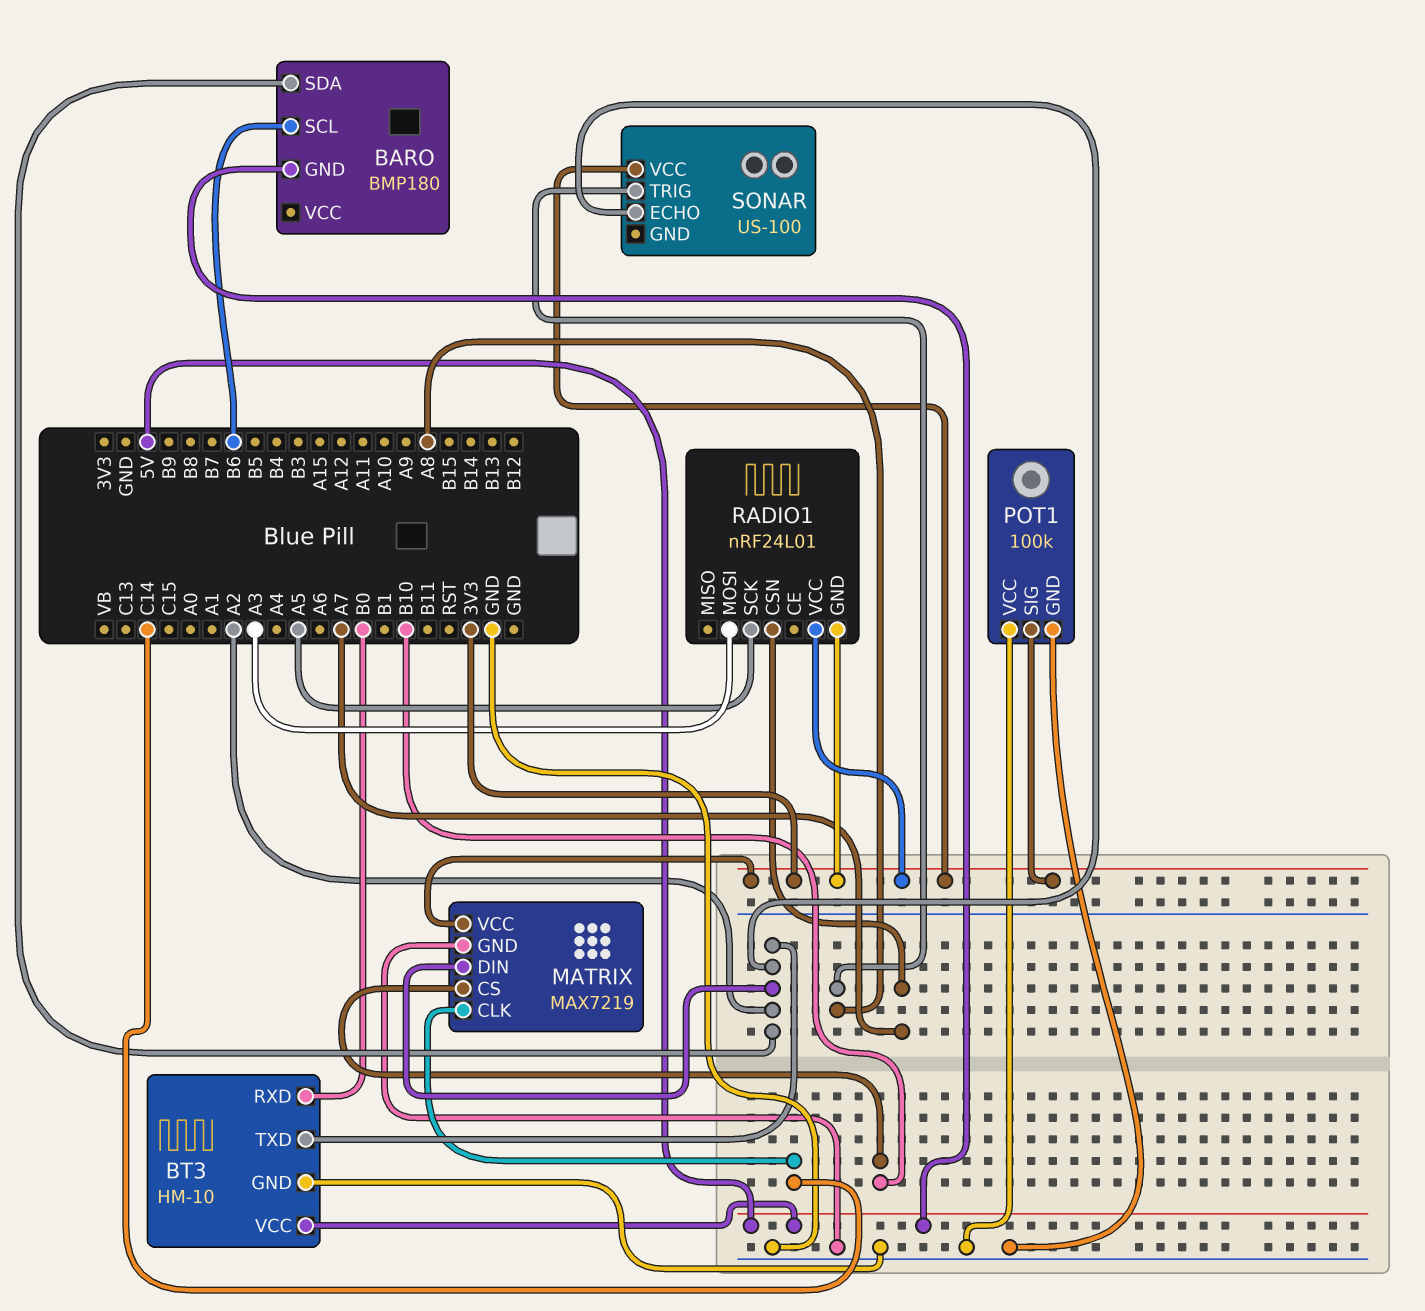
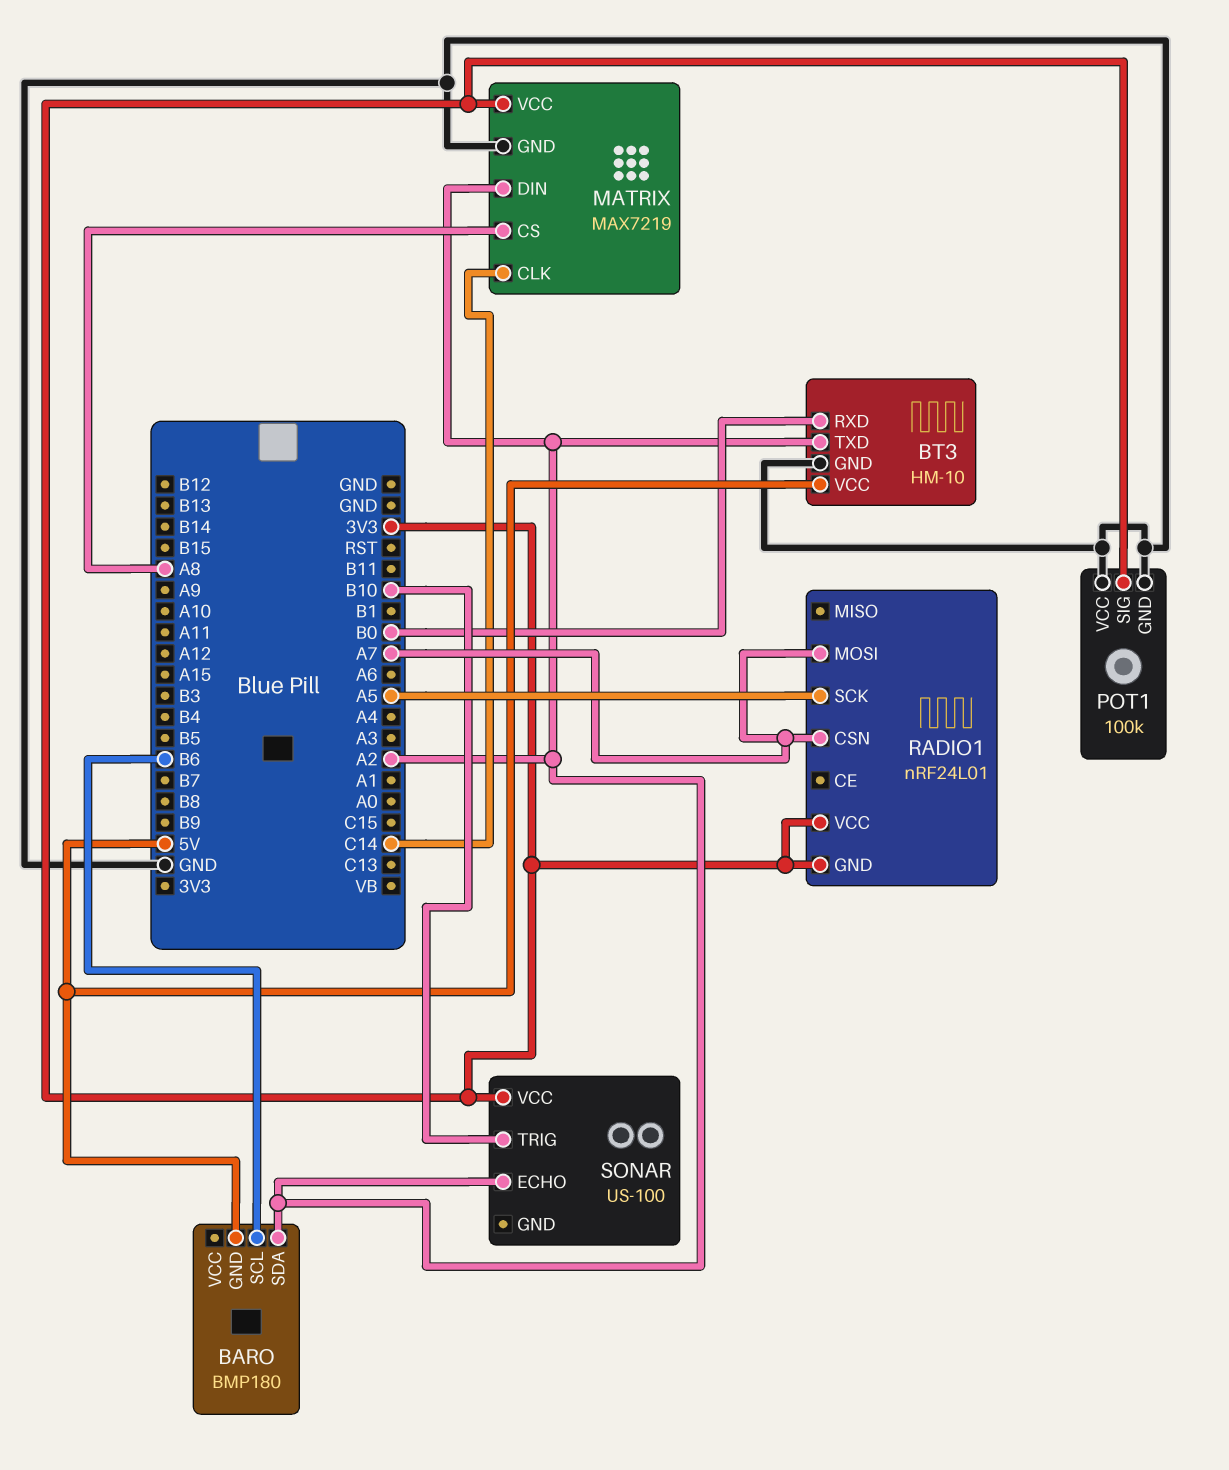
MATRIX pin CS: B10 -> A8
RADIO1 pin MOSI: A3 -> A7
SONAR pin TRIG: A8 -> B10

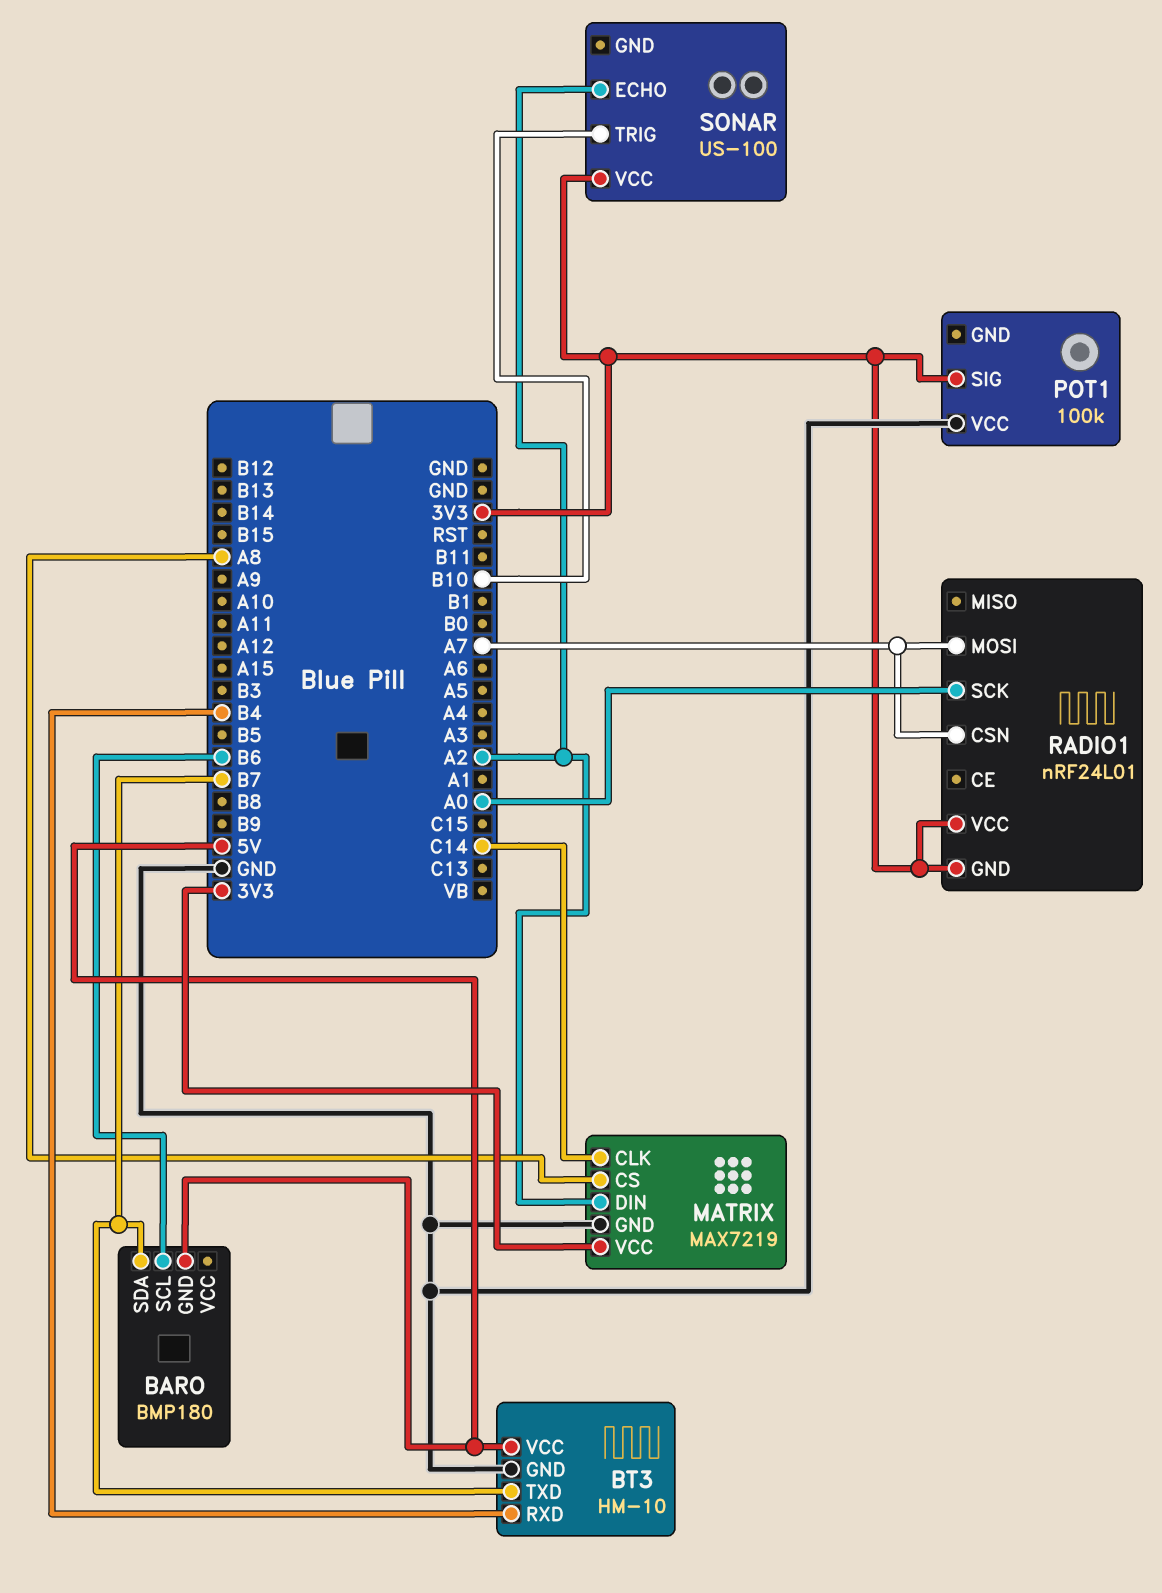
BARO pin SDA: A2 -> B7
BT3 pin RXD: B0 -> B4
BT3 pin TXD: A2 -> B7
POT1 pin GND: GND -> none
RADIO1 pin SCK: A5 -> A0

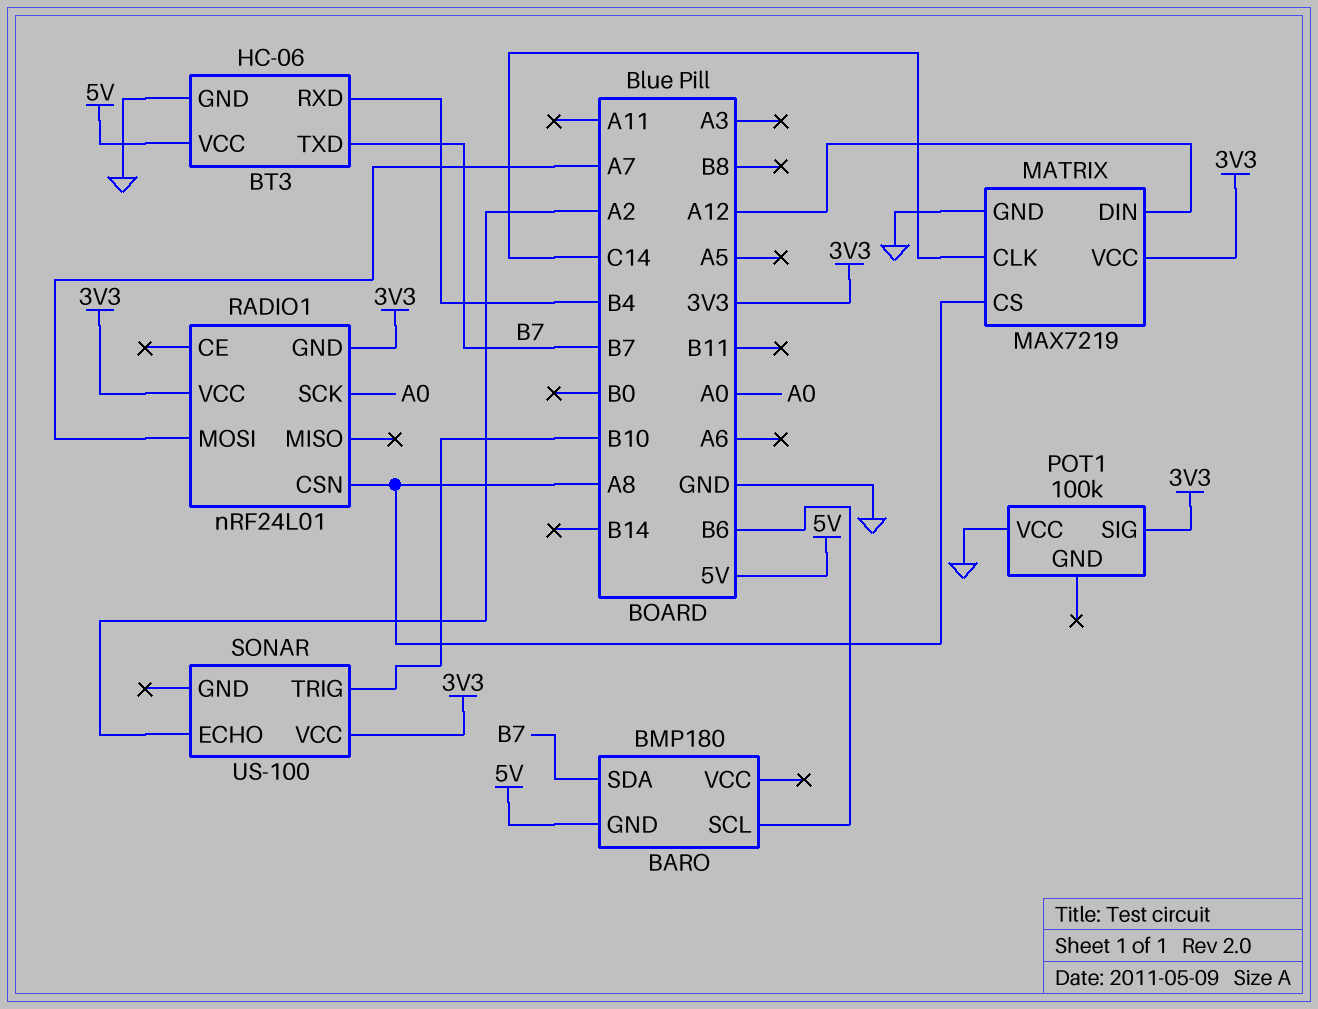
BT3: HM-10 -> HC-06
MATRIX pin DIN: A2 -> A12
RADIO1 pin CSN: A7 -> A8

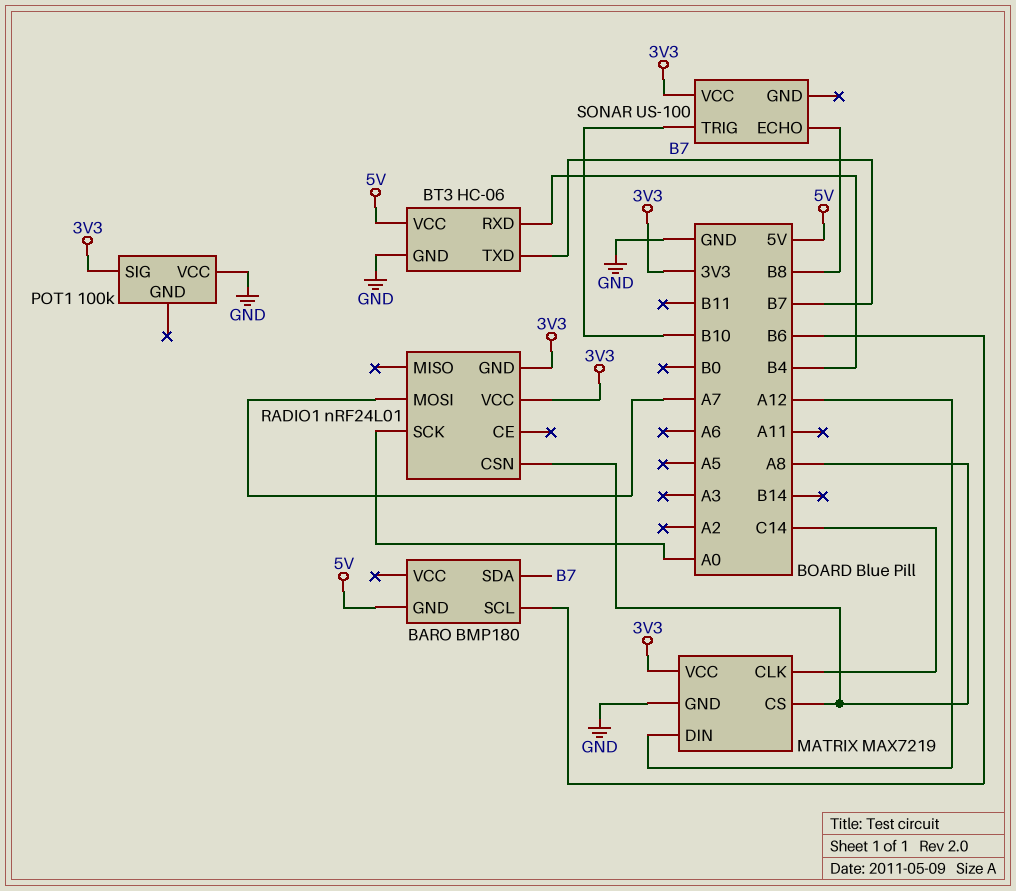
SONAR pin ECHO: A2 -> B8

